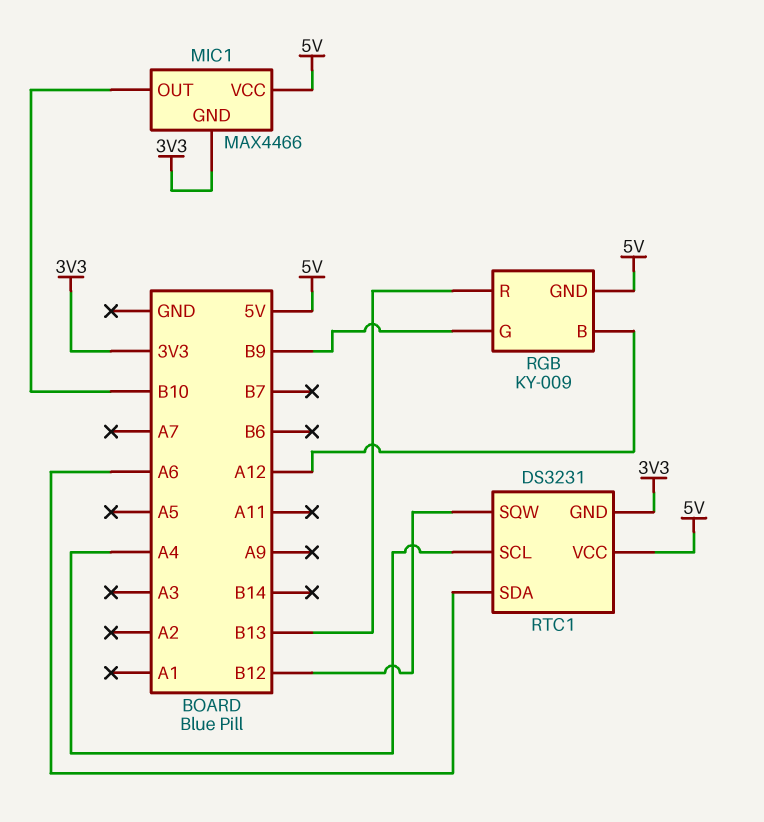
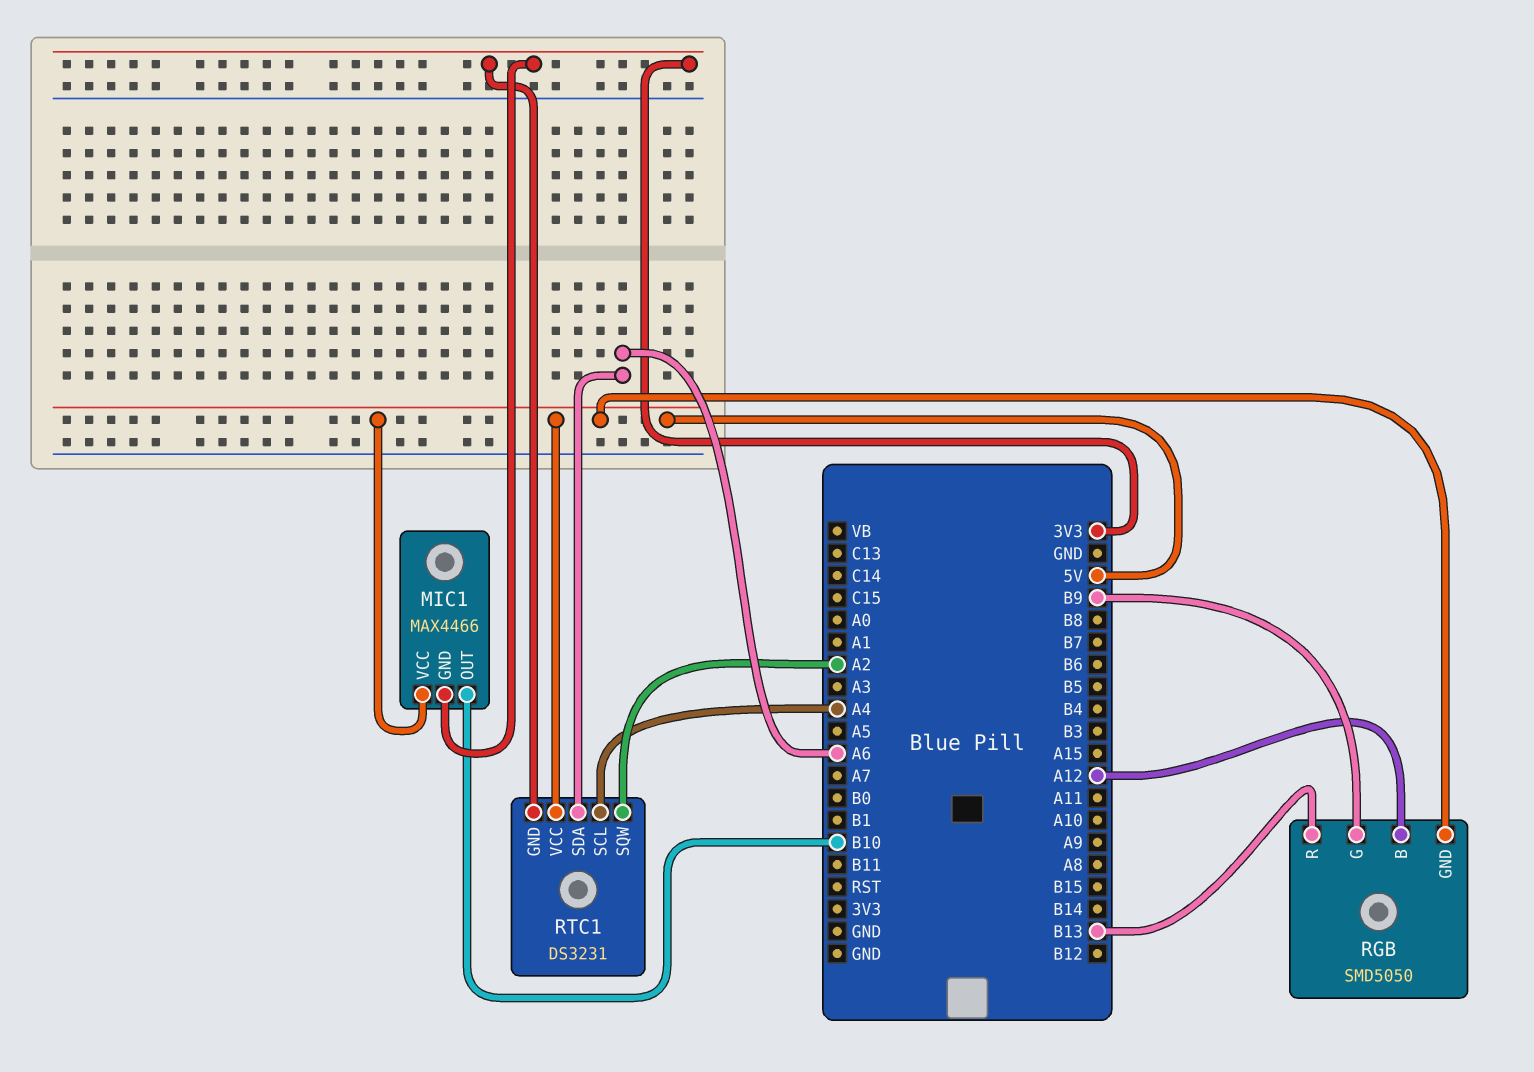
RGB: KY-009 -> SMD5050
RTC1 pin SQW: B12 -> A2

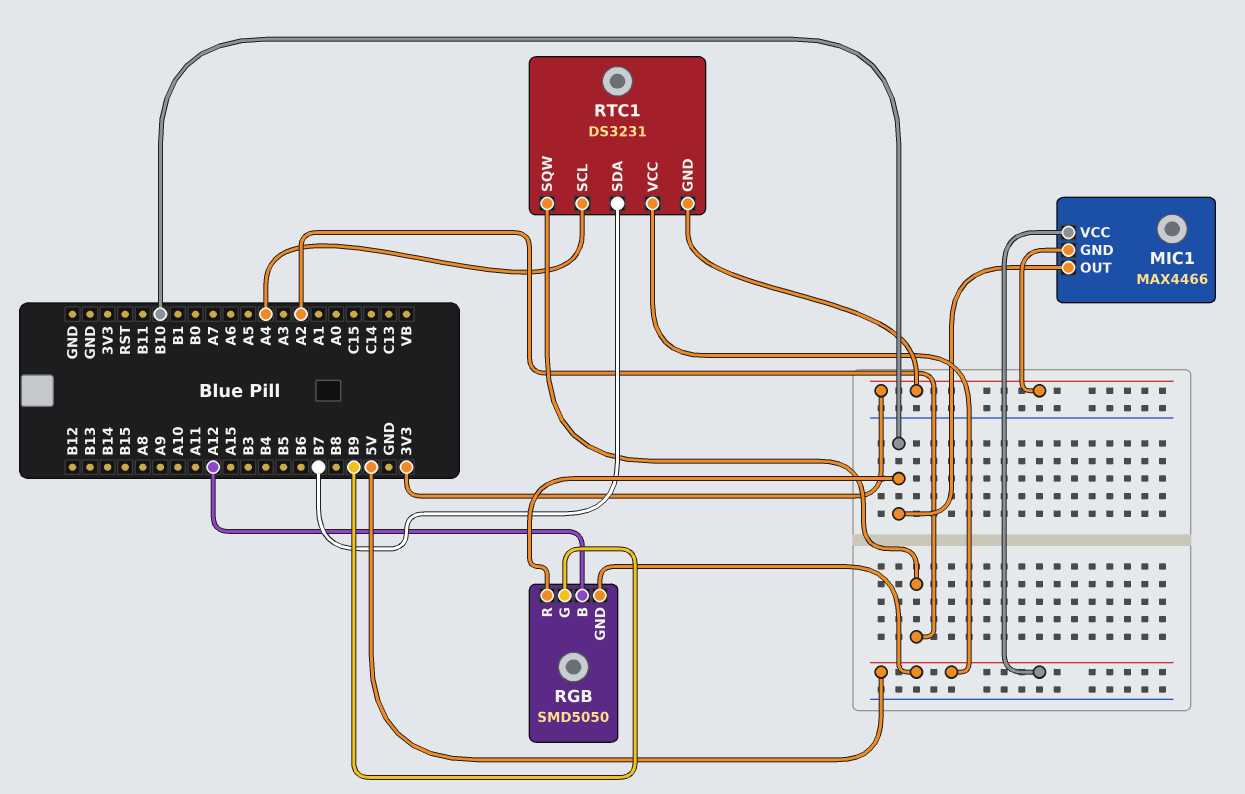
RGB pin R: B13 -> B10
RTC1 pin SDA: A6 -> B7

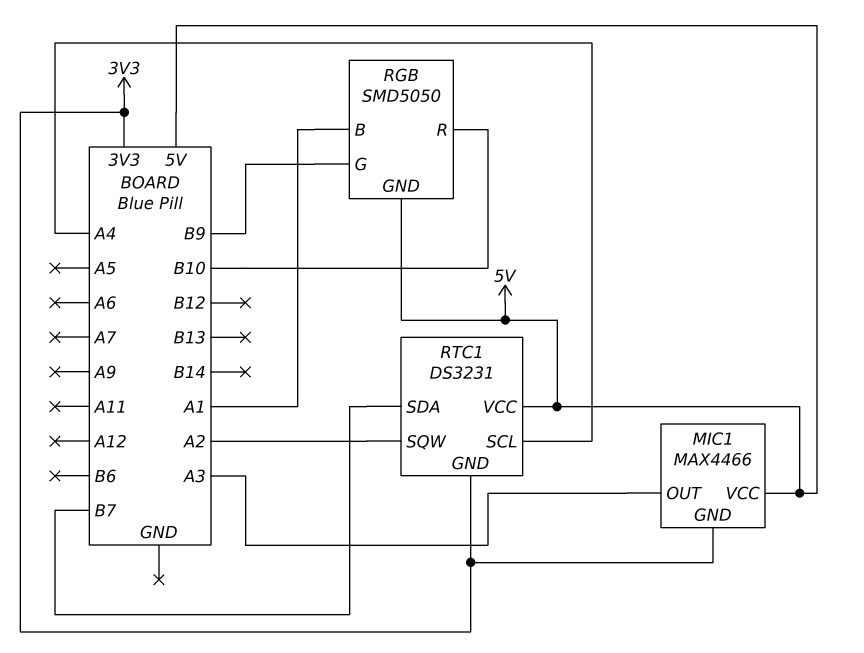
MIC1 pin OUT: B10 -> A3
RGB pin B: A12 -> A1

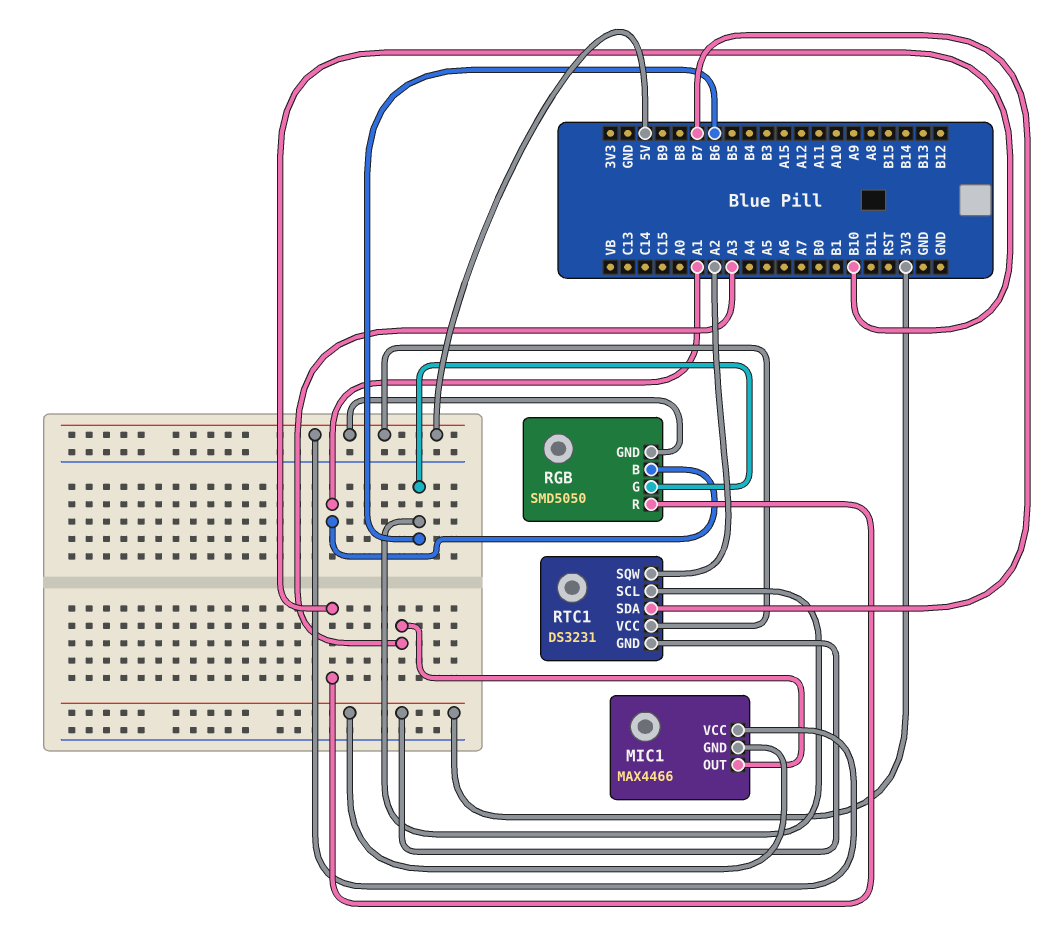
RGB pin G: B9 -> B6
RTC1 pin SCL: A4 -> B6

